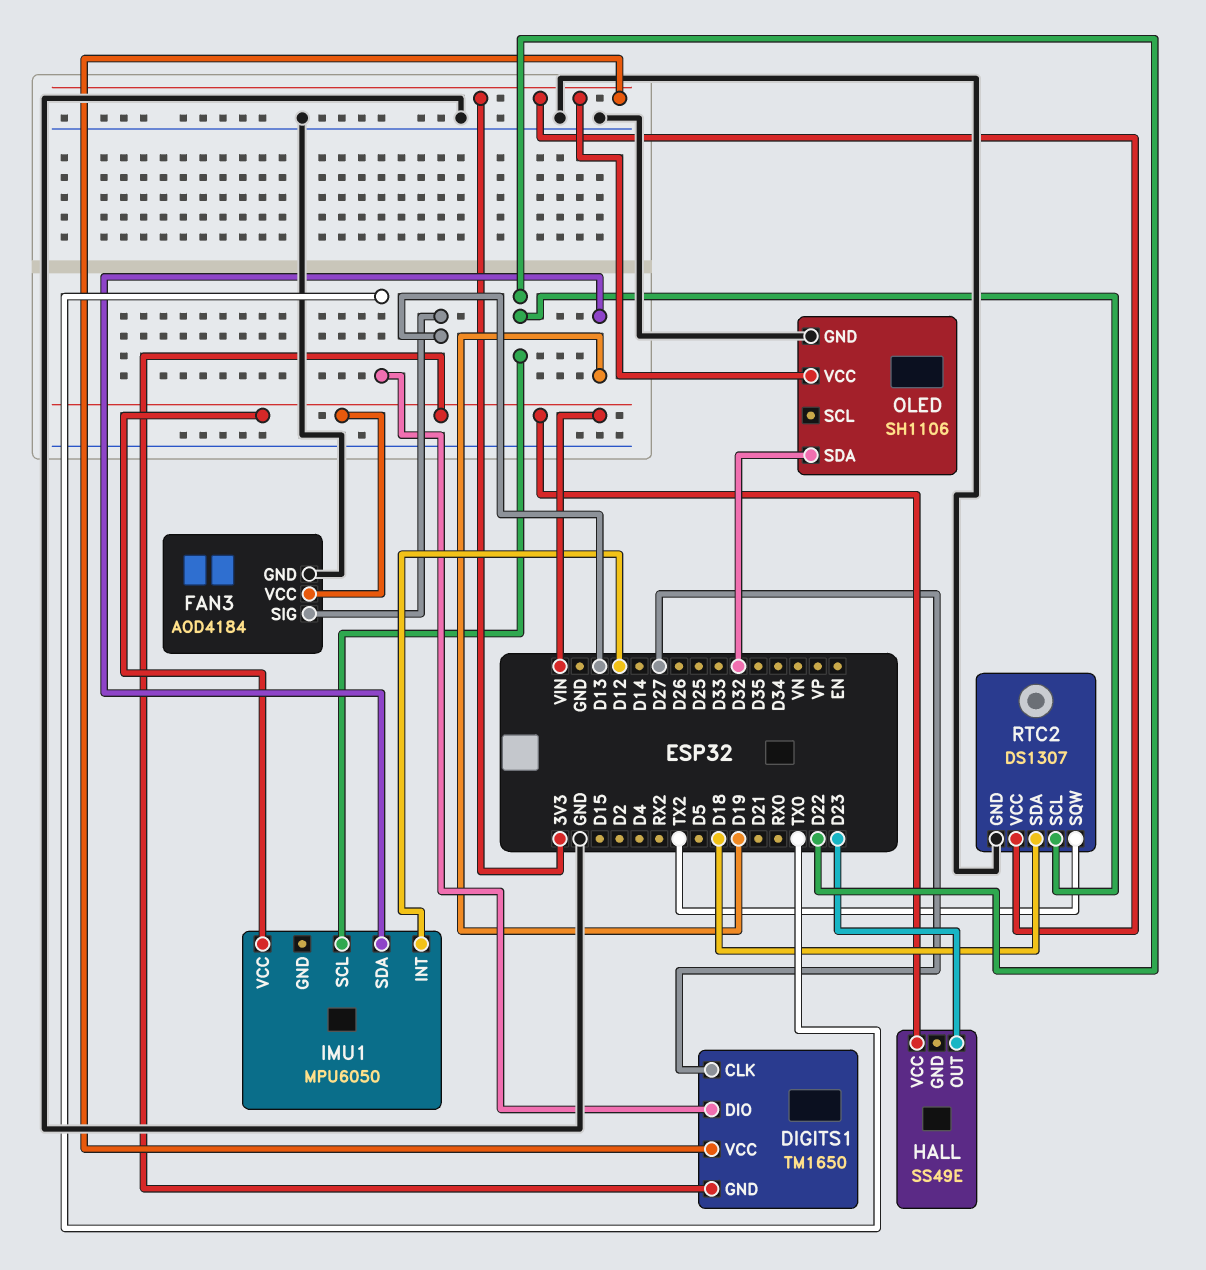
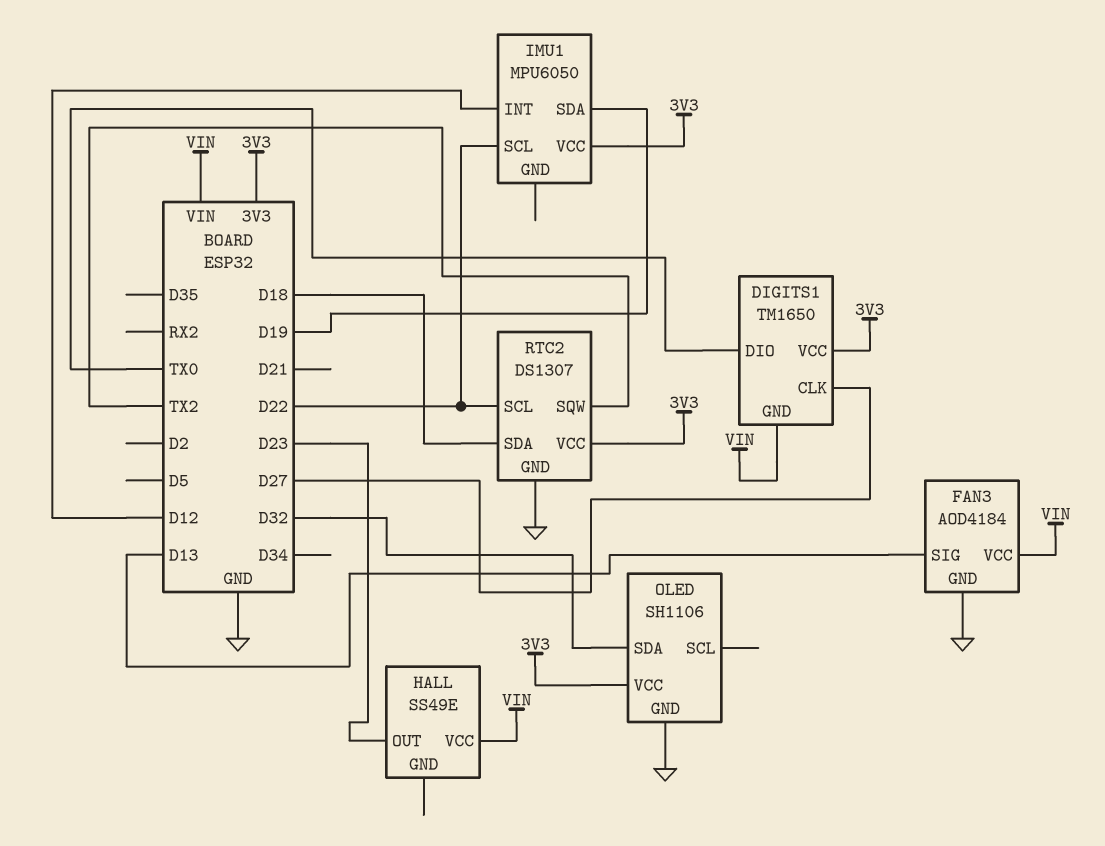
IMU1 pin VCC: VIN -> 3V3

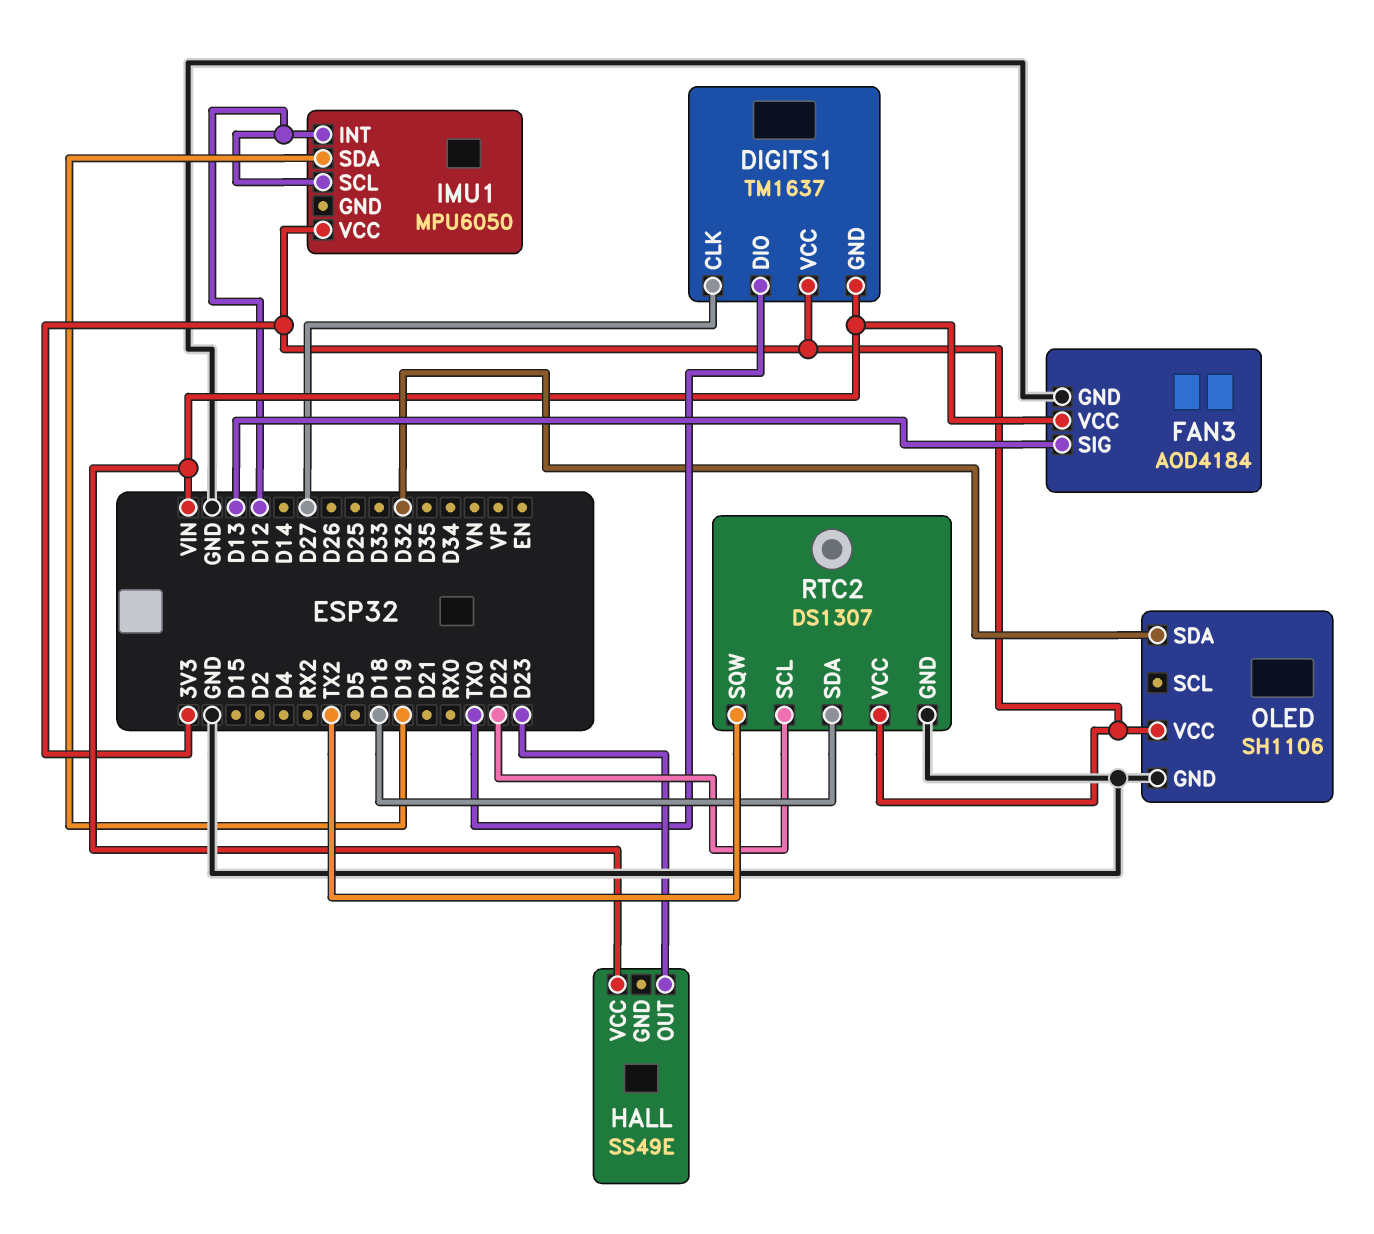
DIGITS1: TM1650 -> TM1637
IMU1 pin SCL: D22 -> D12

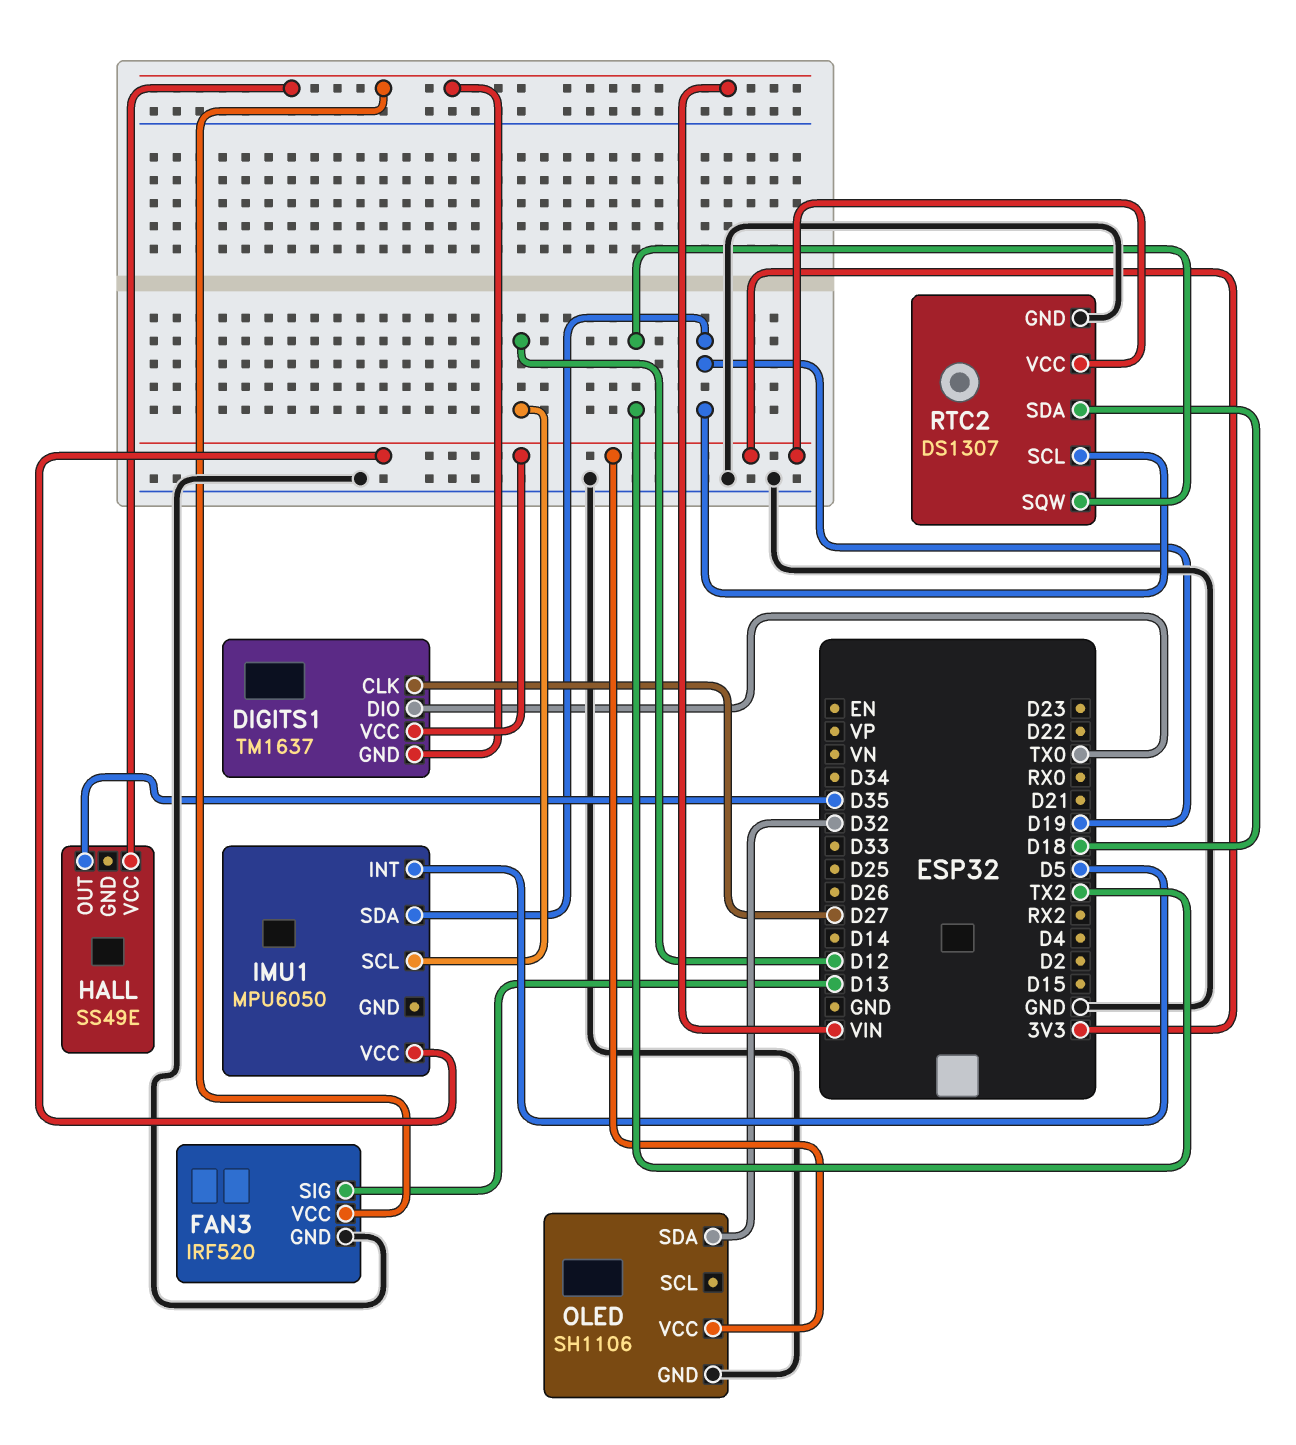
FAN3: AOD4184 -> IRF520
HALL pin OUT: D23 -> D35
IMU1 pin INT: D12 -> D5
RTC2 pin SCL: D22 -> D19

